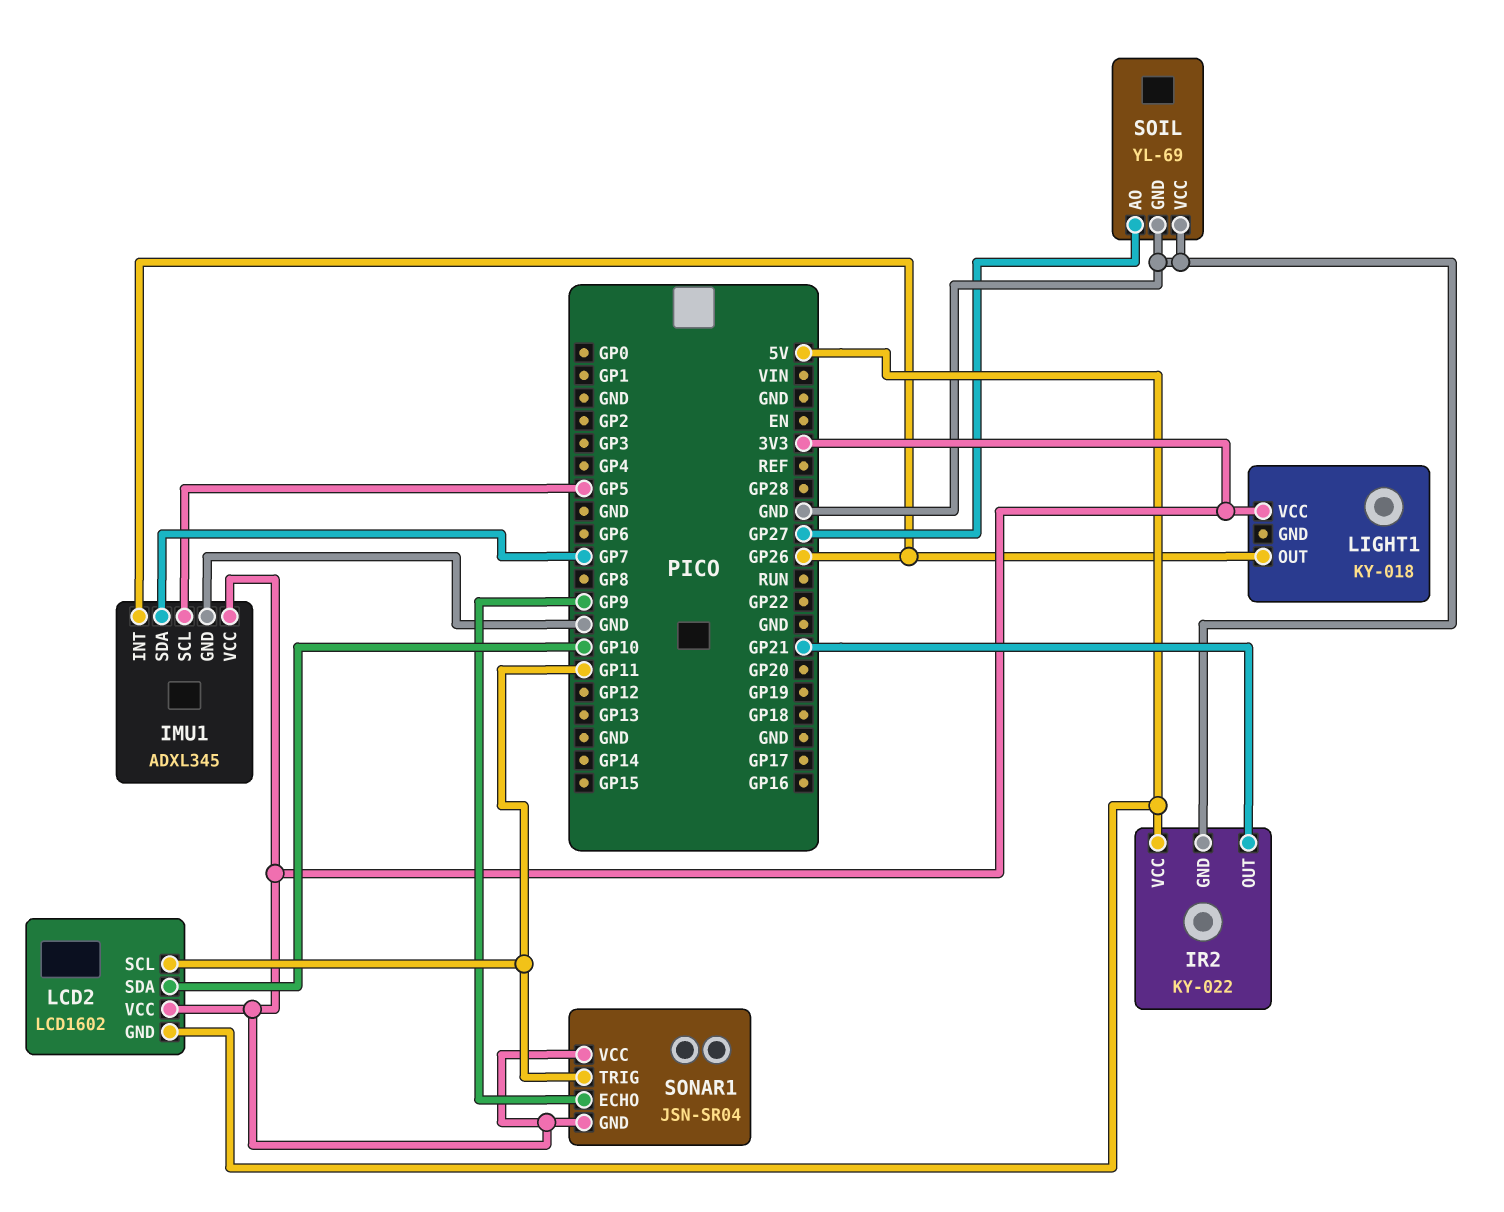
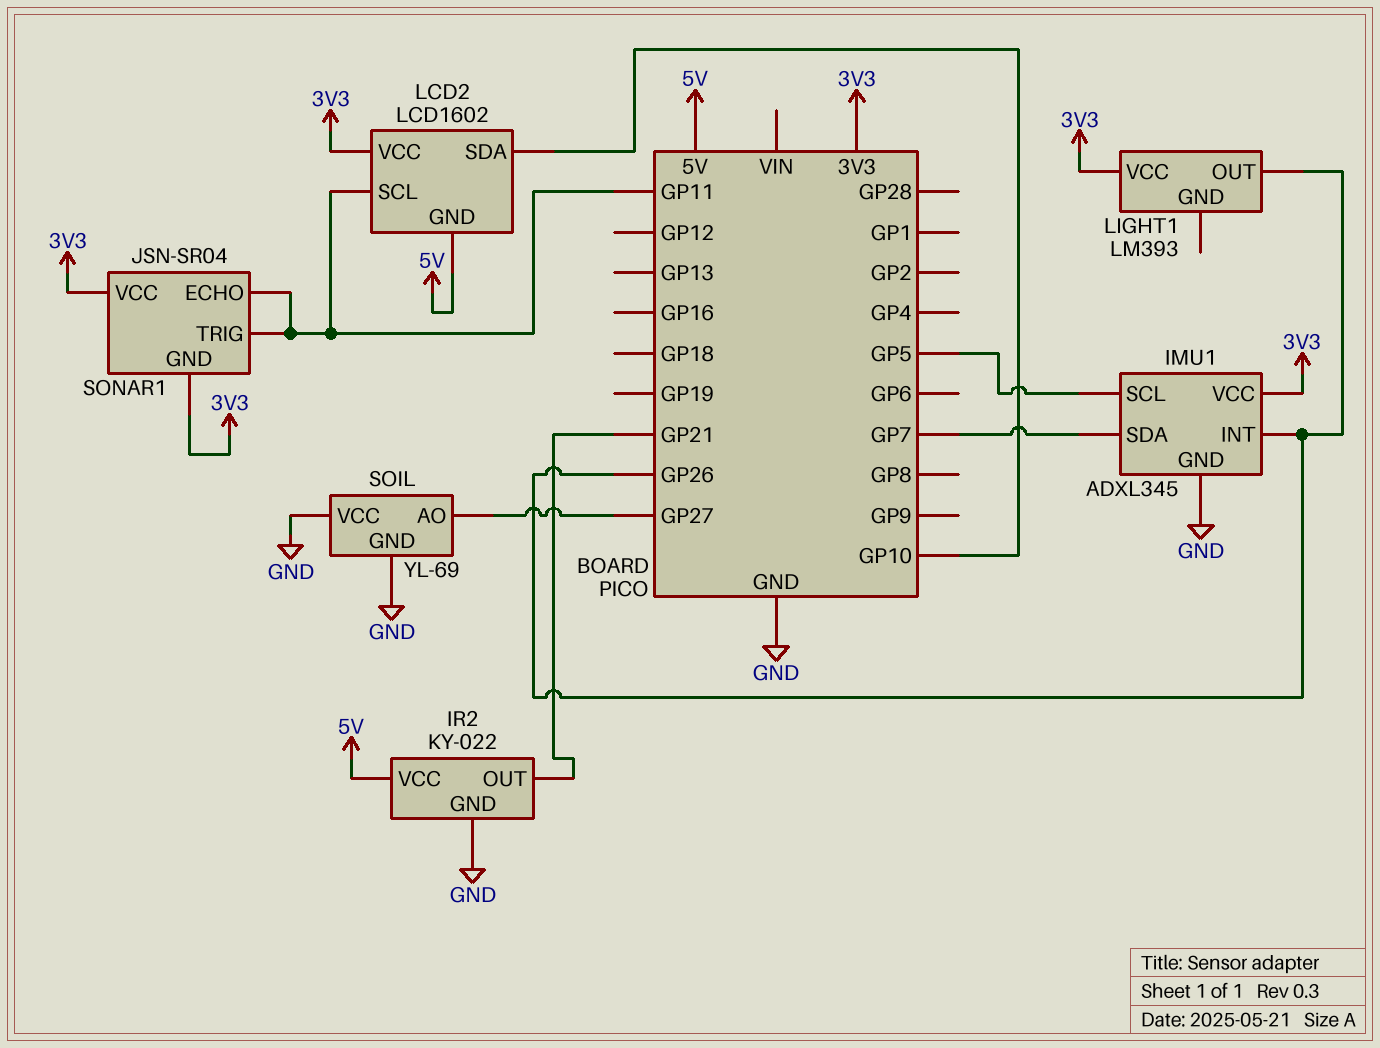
LIGHT1: KY-018 -> LM393
SONAR1 pin ECHO: GP9 -> GP11

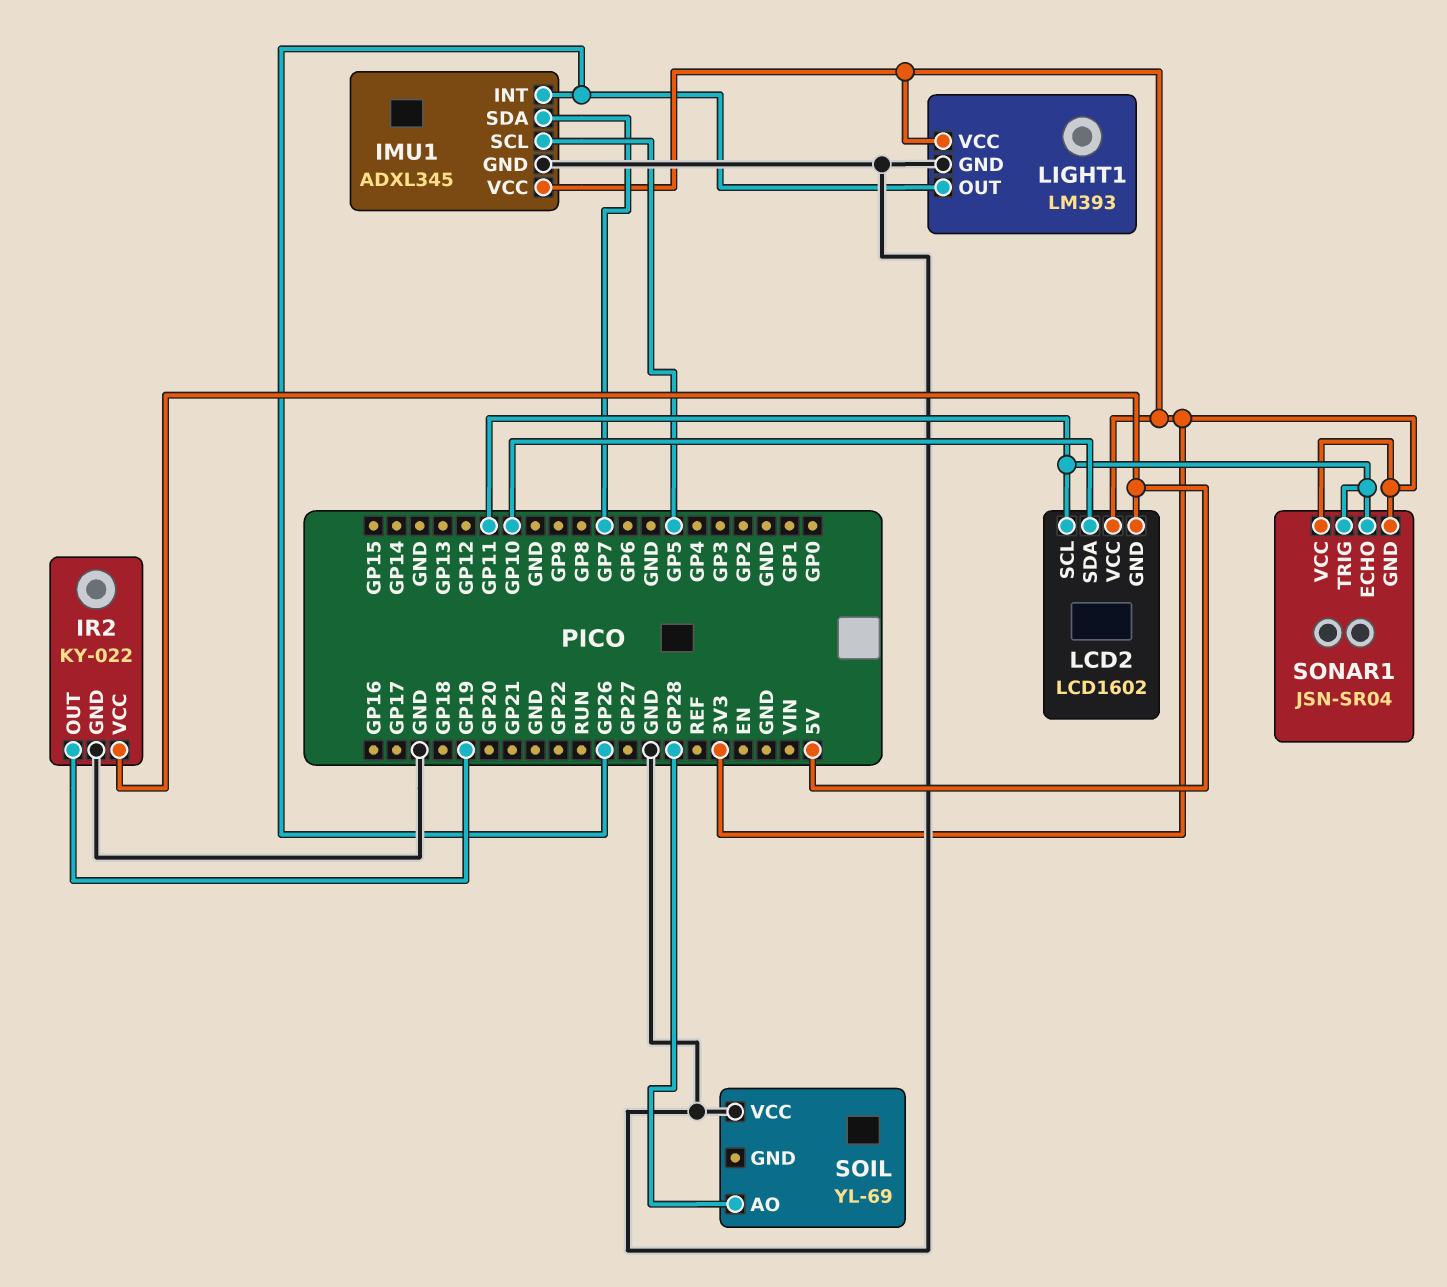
IR2 pin OUT: GP21 -> GP19
LIGHT1 pin GND: none -> GND
SOIL pin AO: GP27 -> GP28
SOIL pin GND: GND -> none

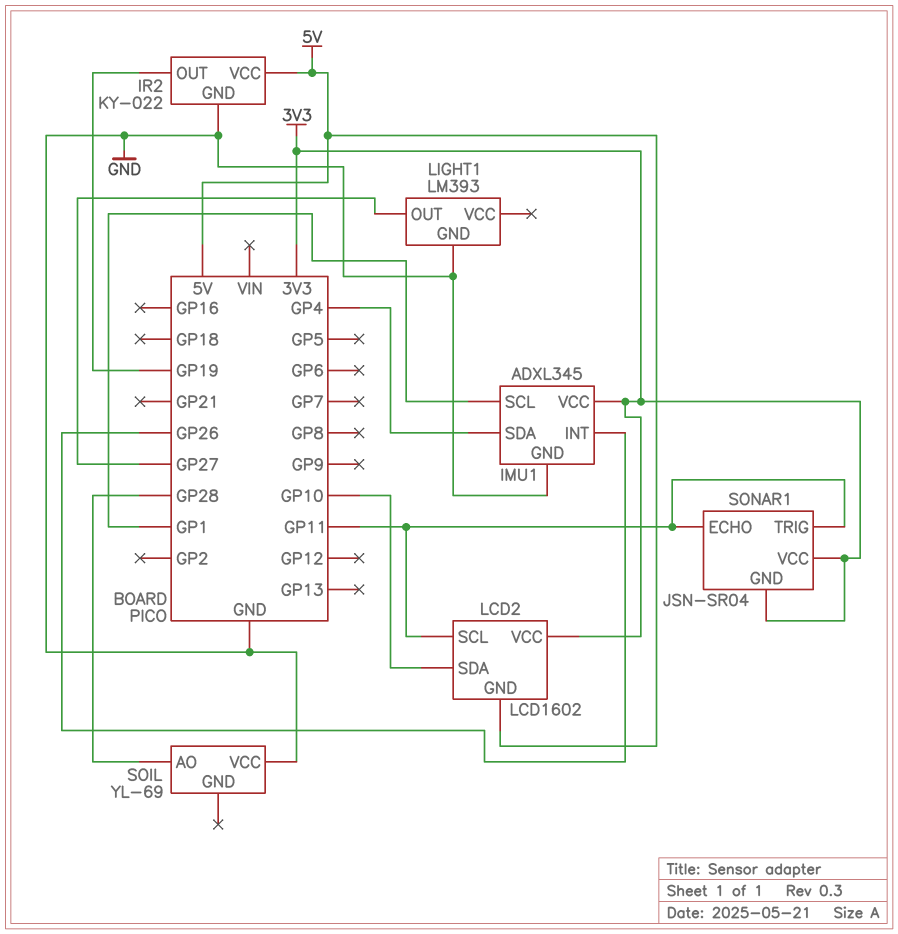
IMU1 pin SCL: GP5 -> GP1
IMU1 pin SDA: GP7 -> GP4
LIGHT1 pin OUT: GP26 -> GP27
LIGHT1 pin VCC: 3V3 -> none

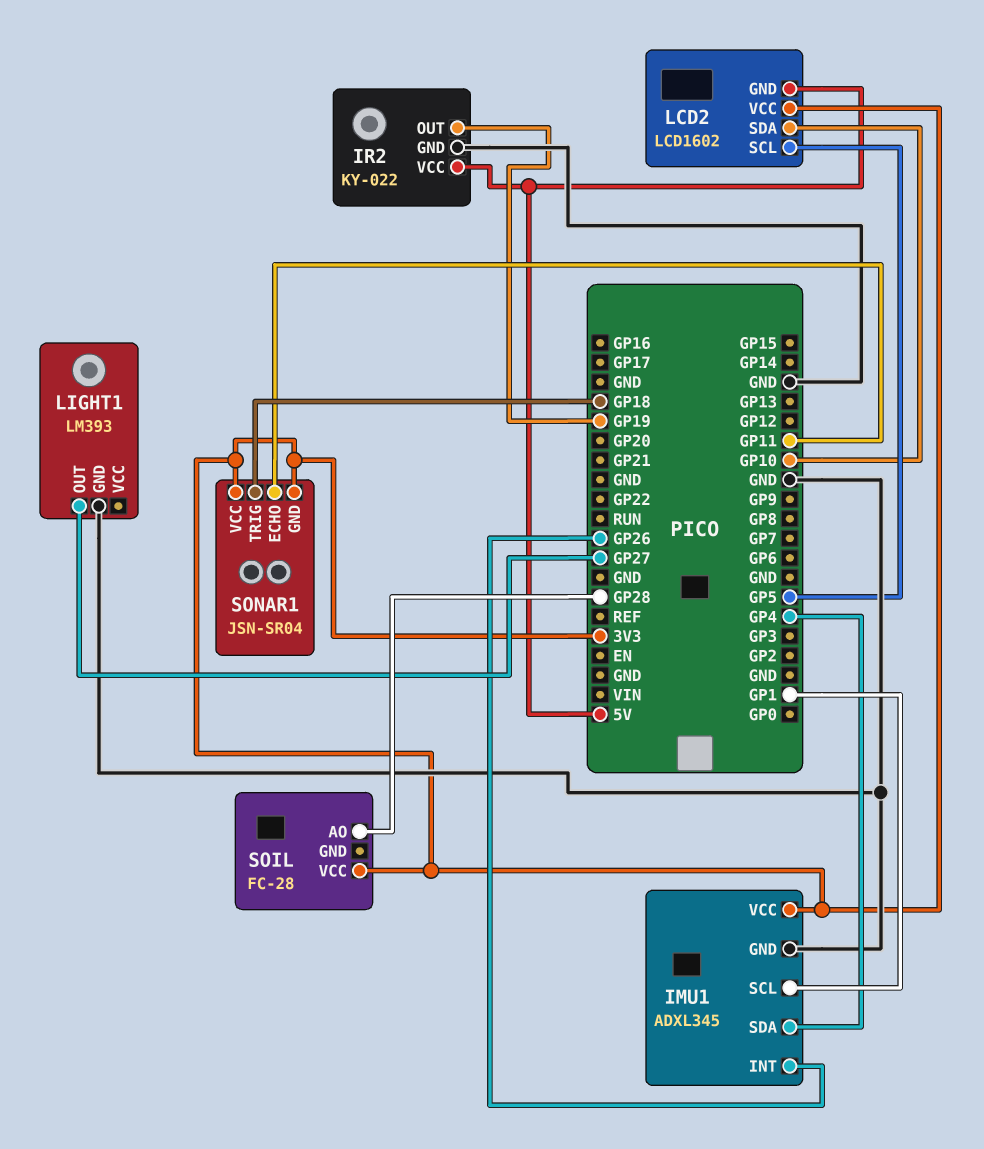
LCD2 pin SCL: GP11 -> GP5
SOIL: YL-69 -> FC-28
SOIL pin VCC: GND -> 3V3
SONAR1 pin TRIG: GP11 -> GP18

